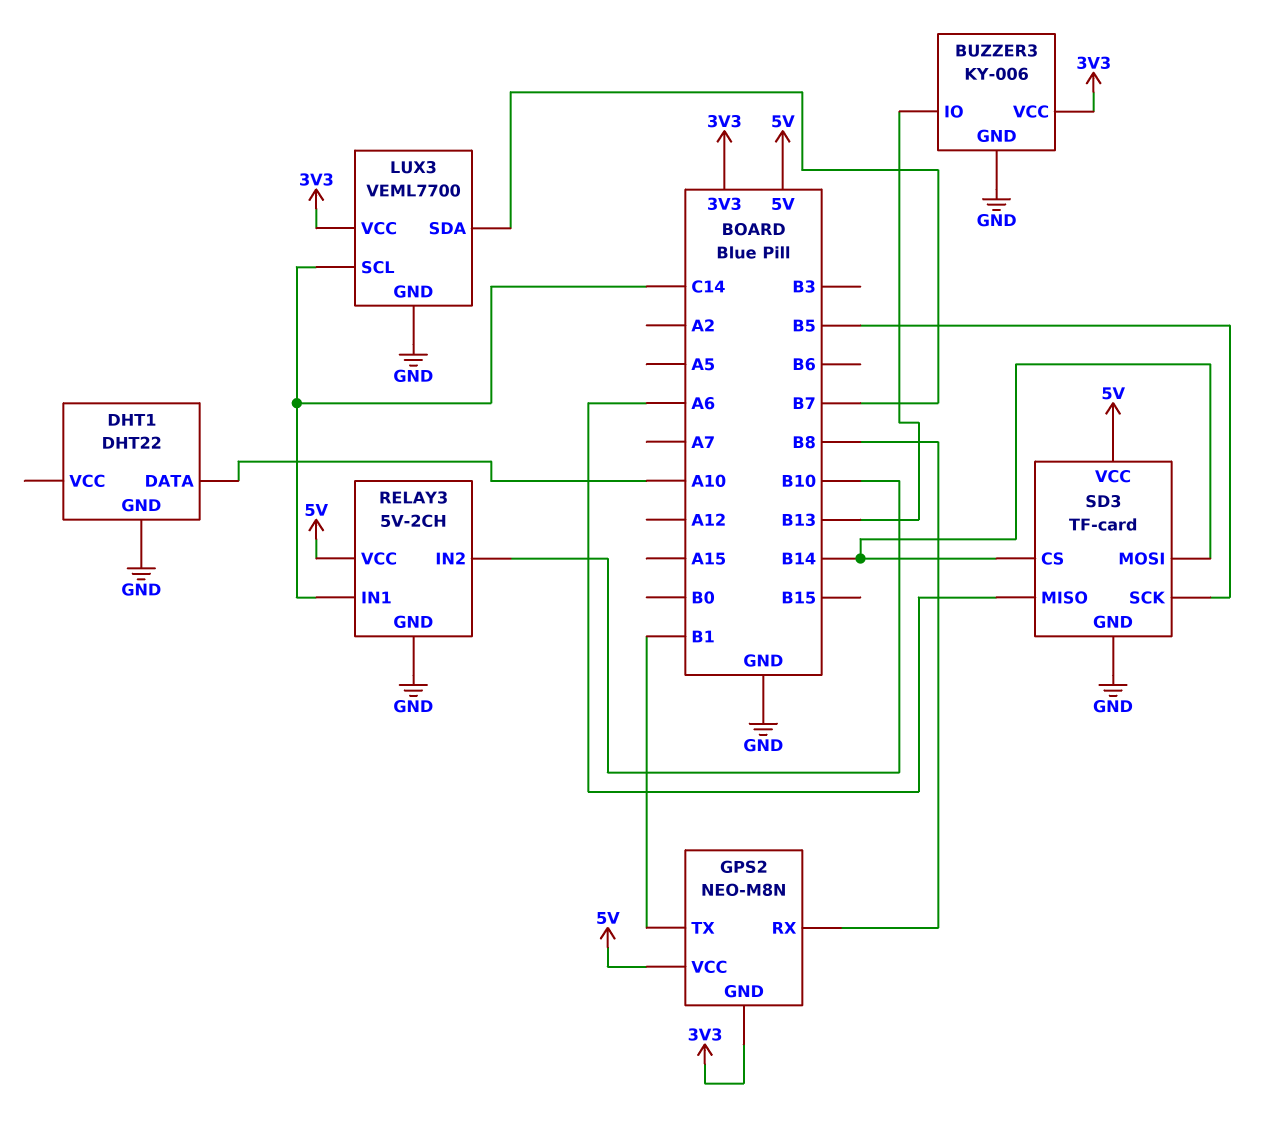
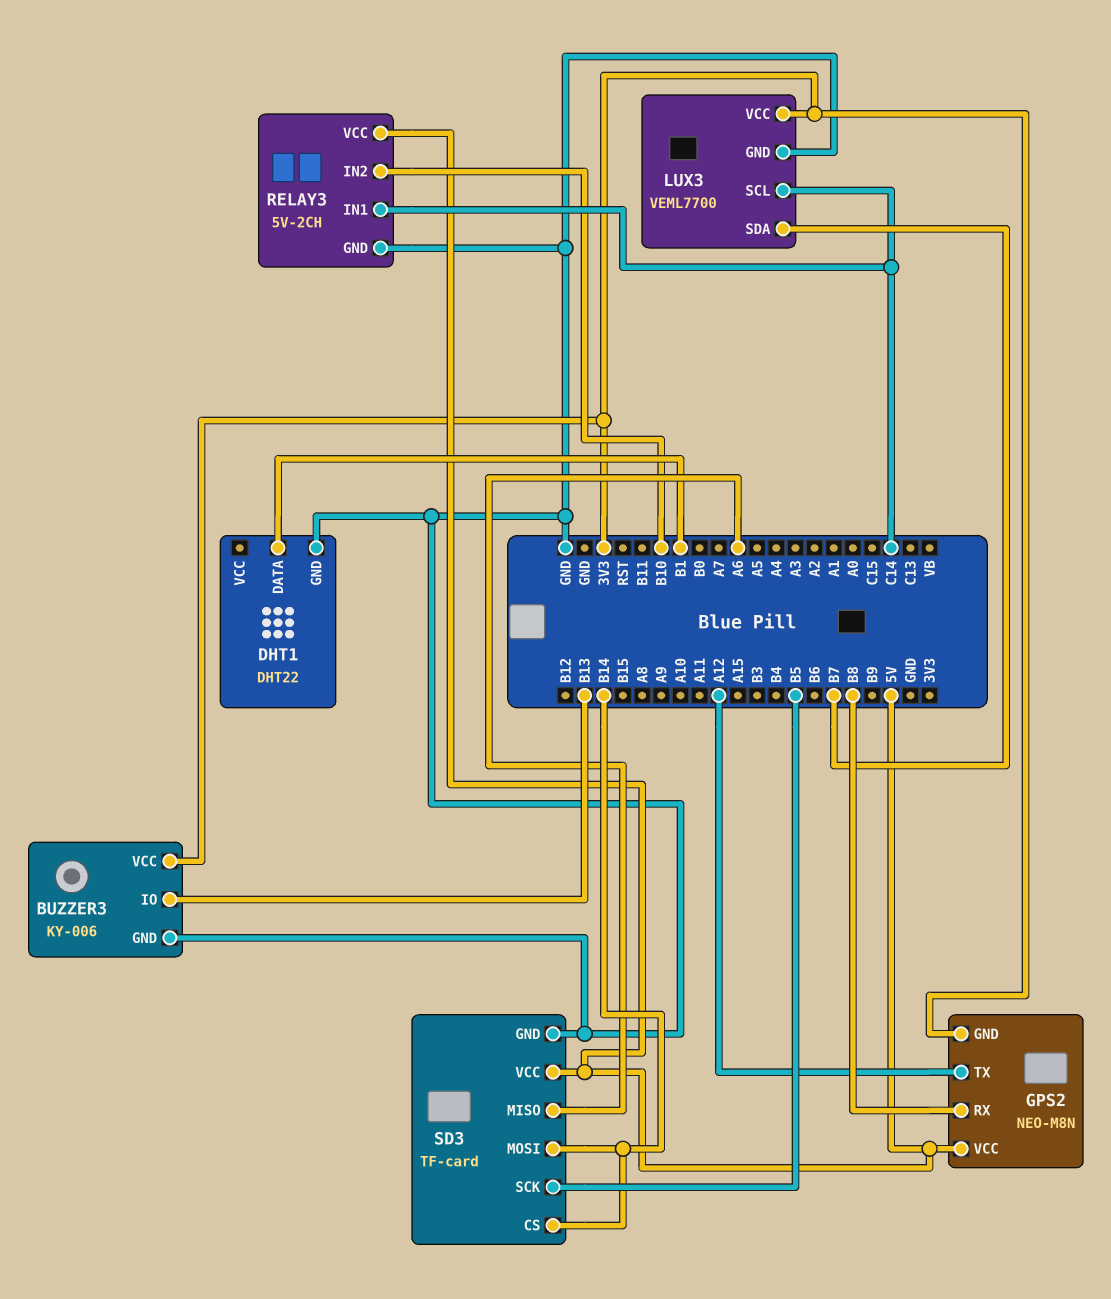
DHT1 pin DATA: A10 -> B1
GPS2 pin TX: B1 -> A12

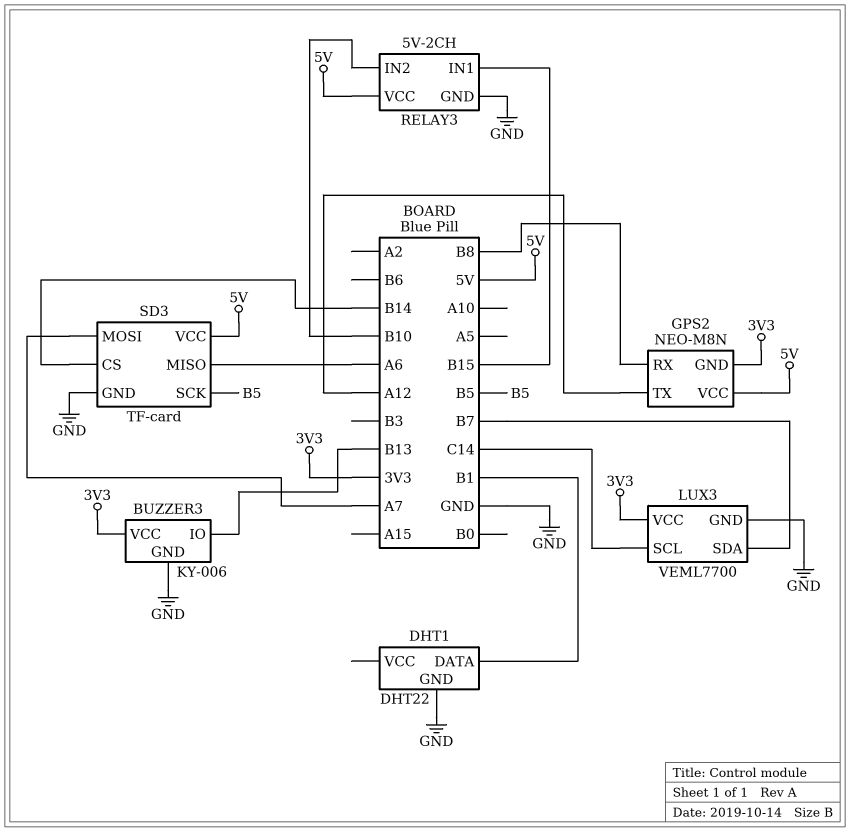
RELAY3 pin IN1: C14 -> B15
SD3 pin MOSI: B14 -> A7

